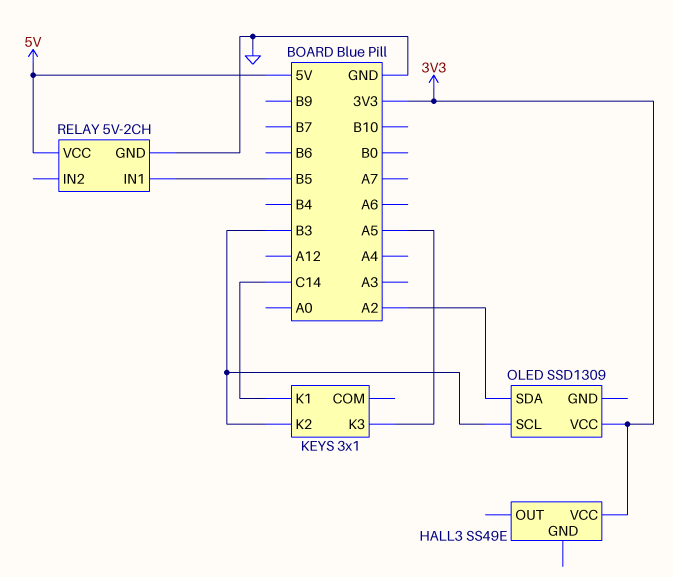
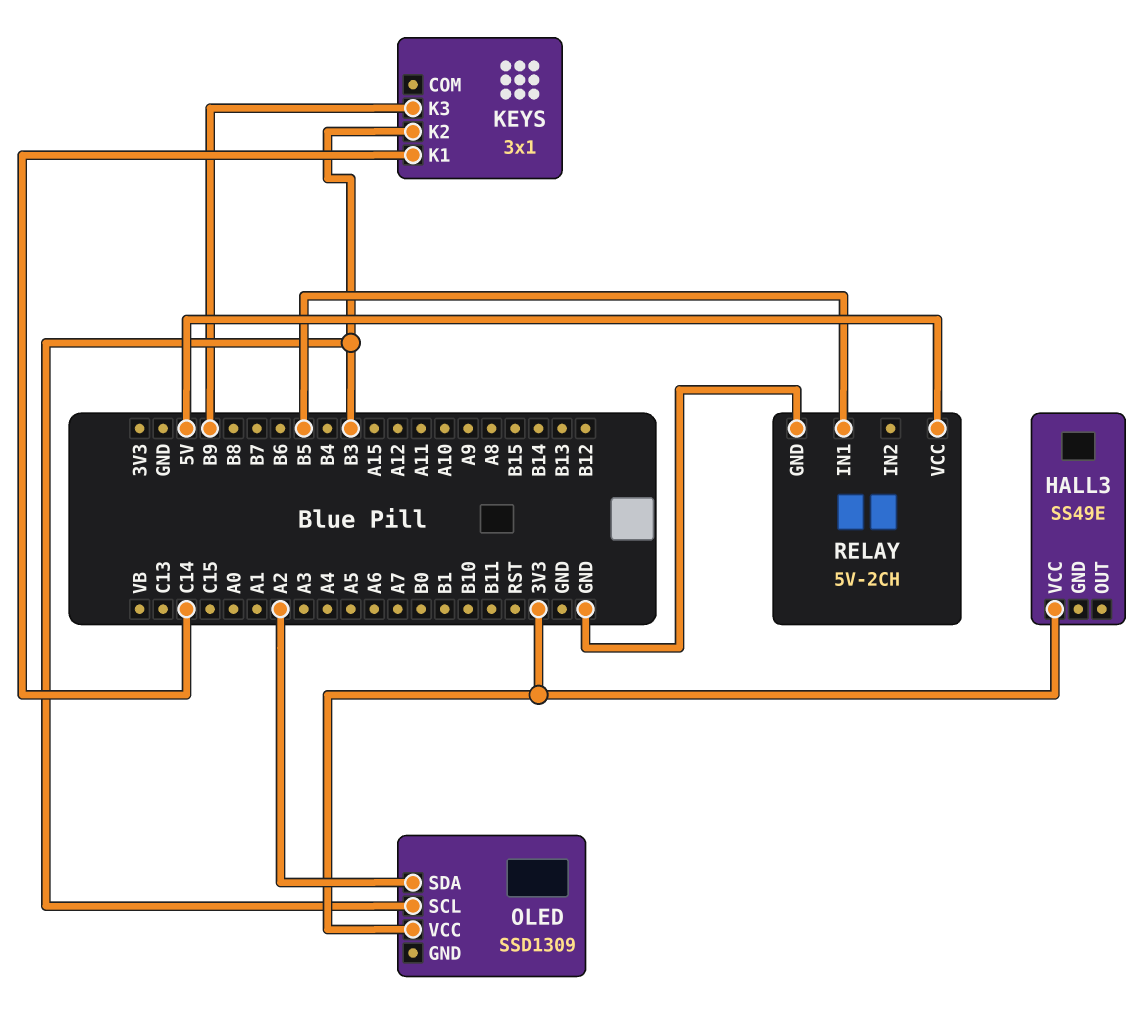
KEYS pin K3: A5 -> B9

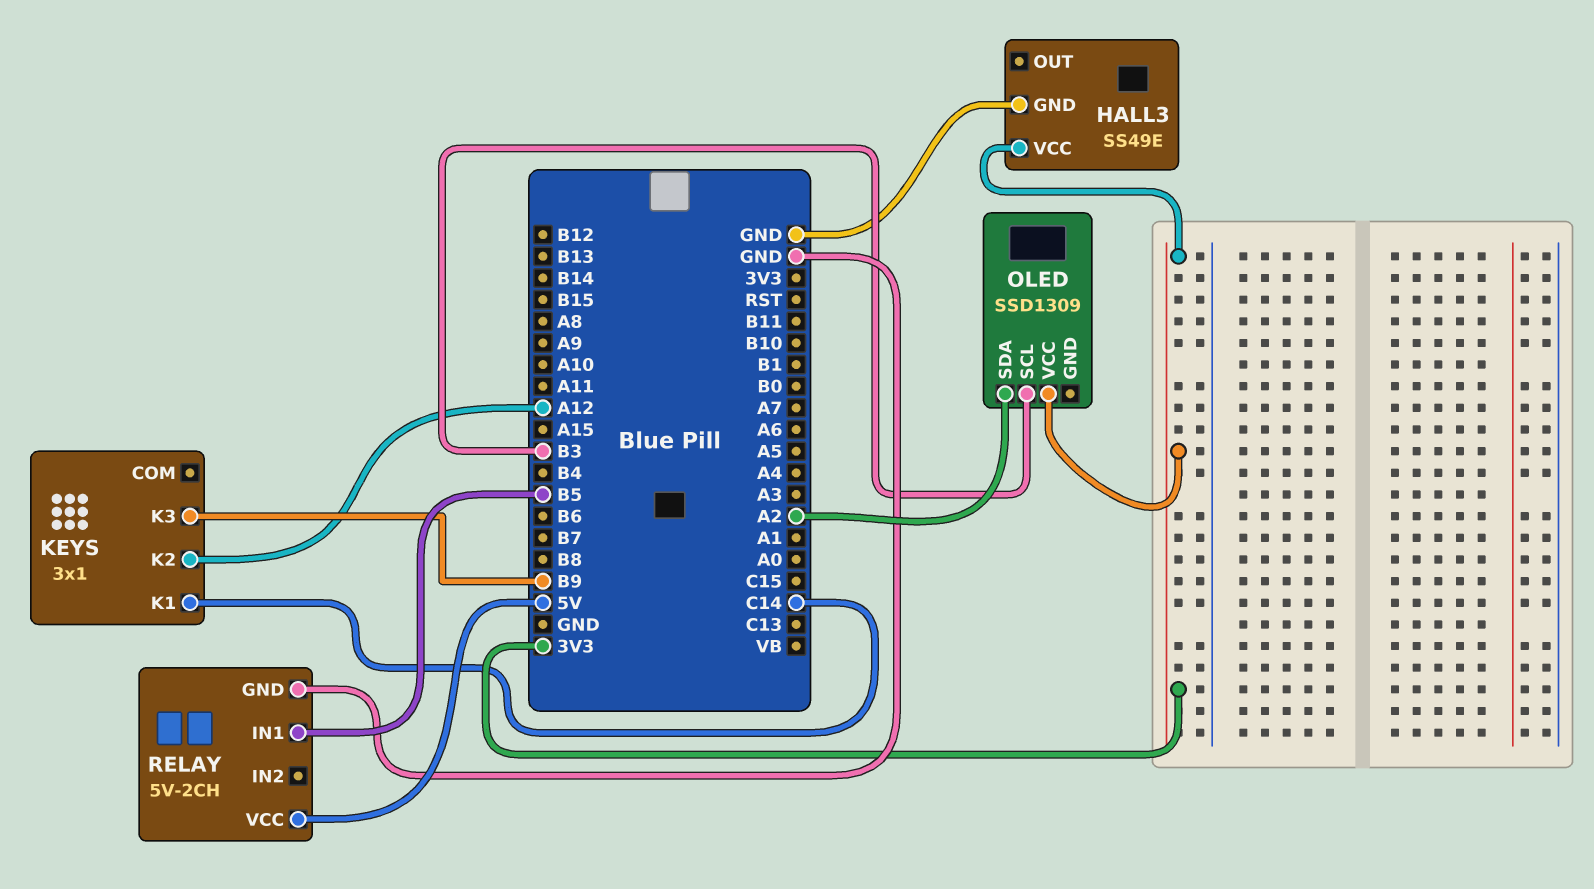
HALL3 pin GND: none -> GND
KEYS pin K2: B3 -> A12

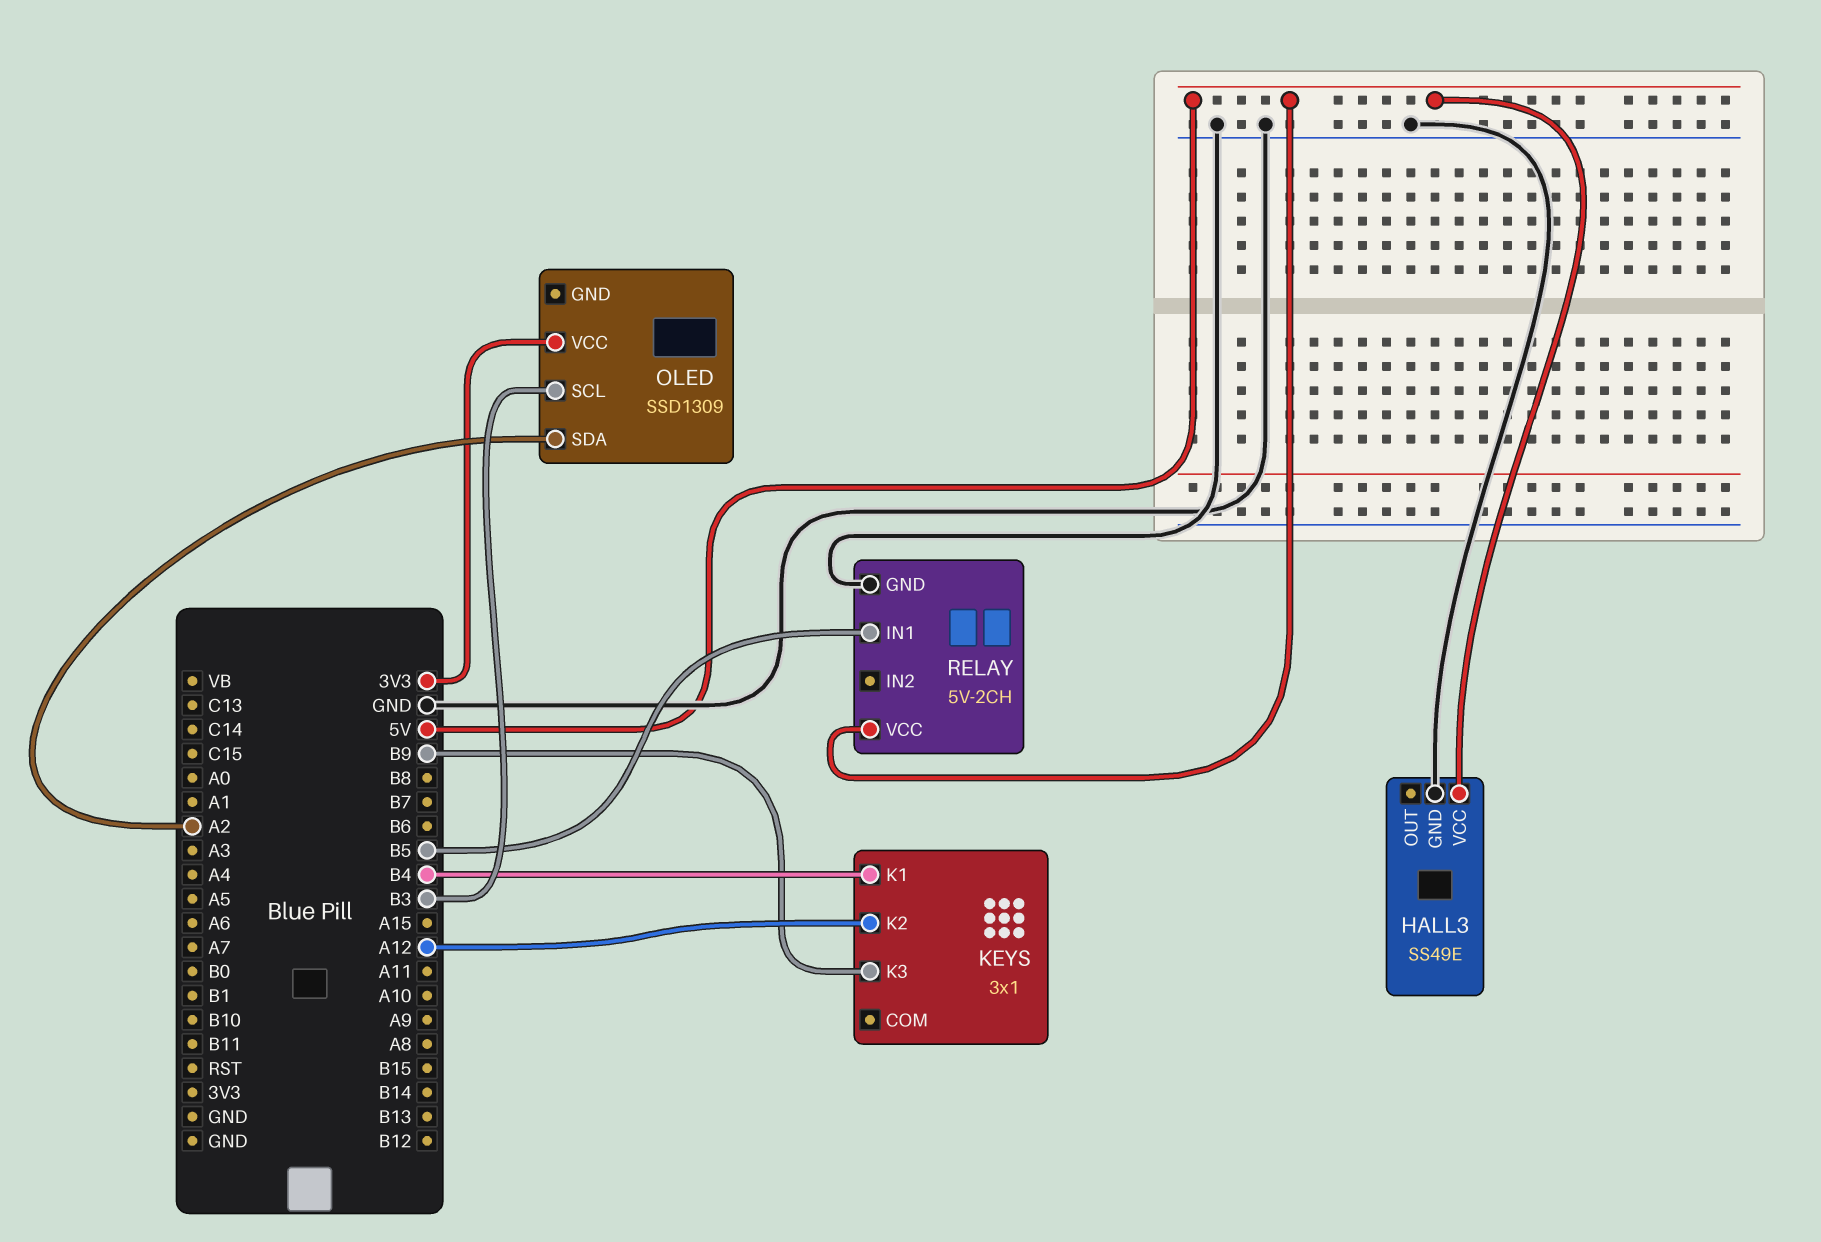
HALL3 pin VCC: 3V3 -> 5V
KEYS pin K1: C14 -> B4

